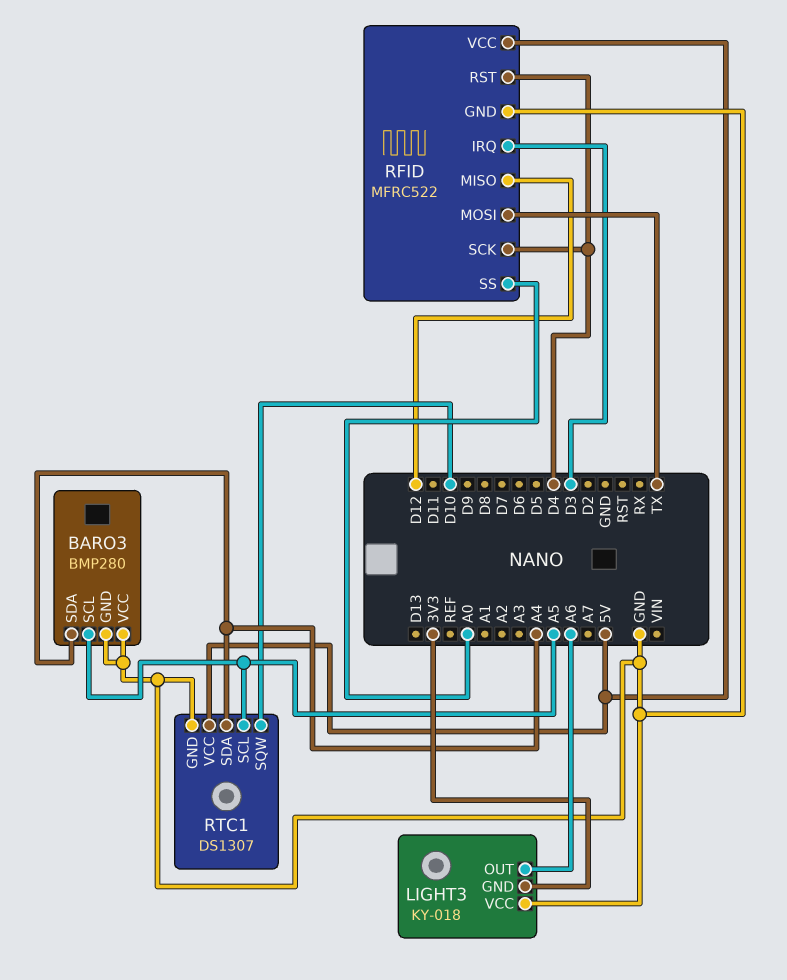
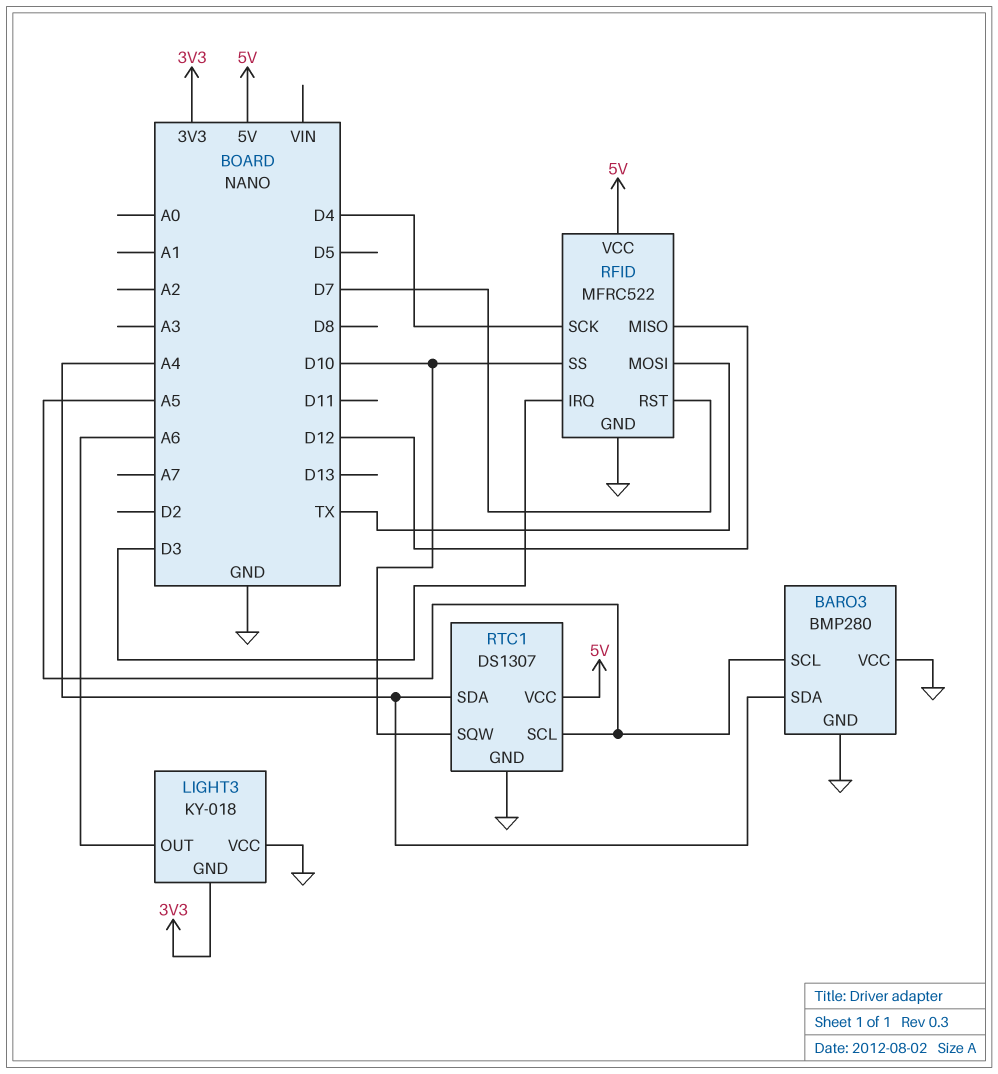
RFID pin RST: D4 -> D7
RFID pin SS: A0 -> D10

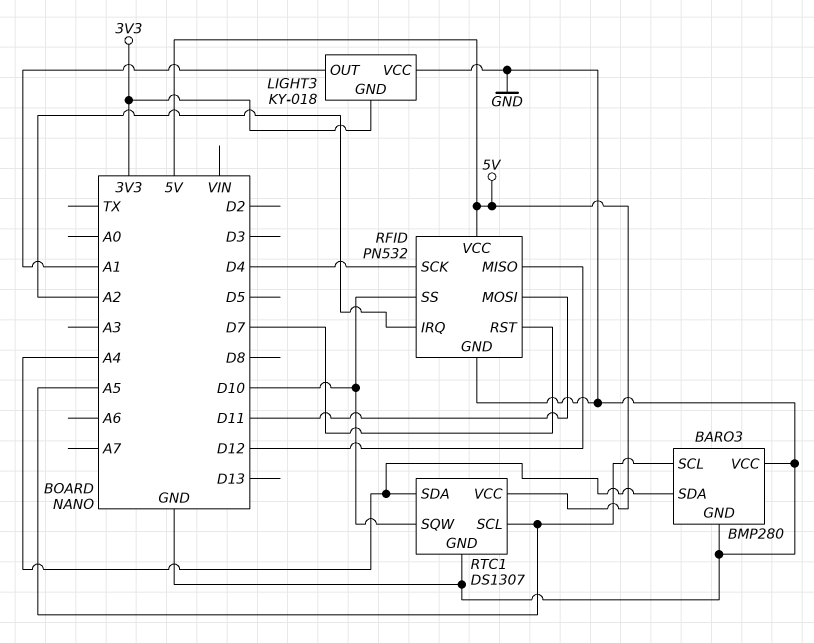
LIGHT3 pin OUT: A6 -> A1
RFID: MFRC522 -> PN532
RFID pin IRQ: D3 -> A2
RFID pin MOSI: TX -> D11

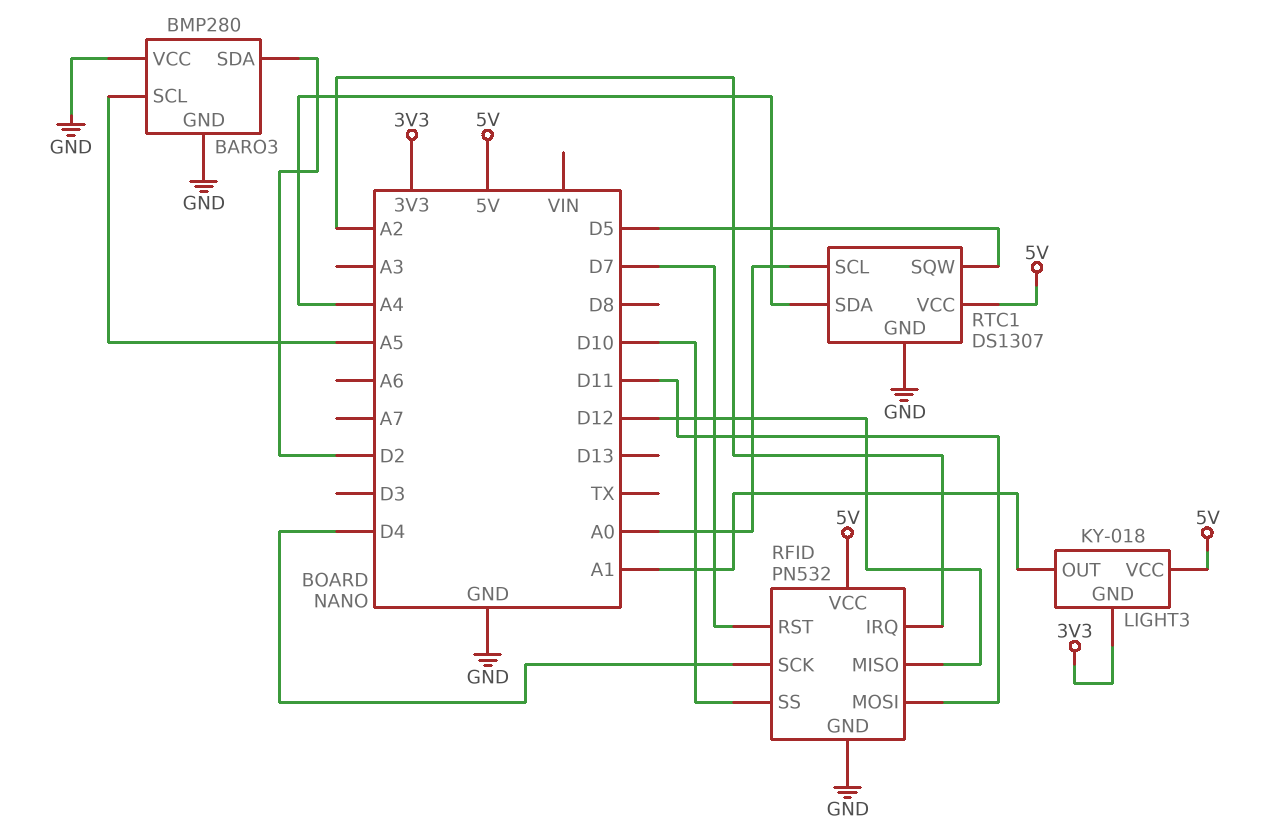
BARO3 pin SDA: A4 -> D2
LIGHT3 pin VCC: GND -> 5V
RTC1 pin SCL: A5 -> A0
RTC1 pin SQW: D10 -> D5

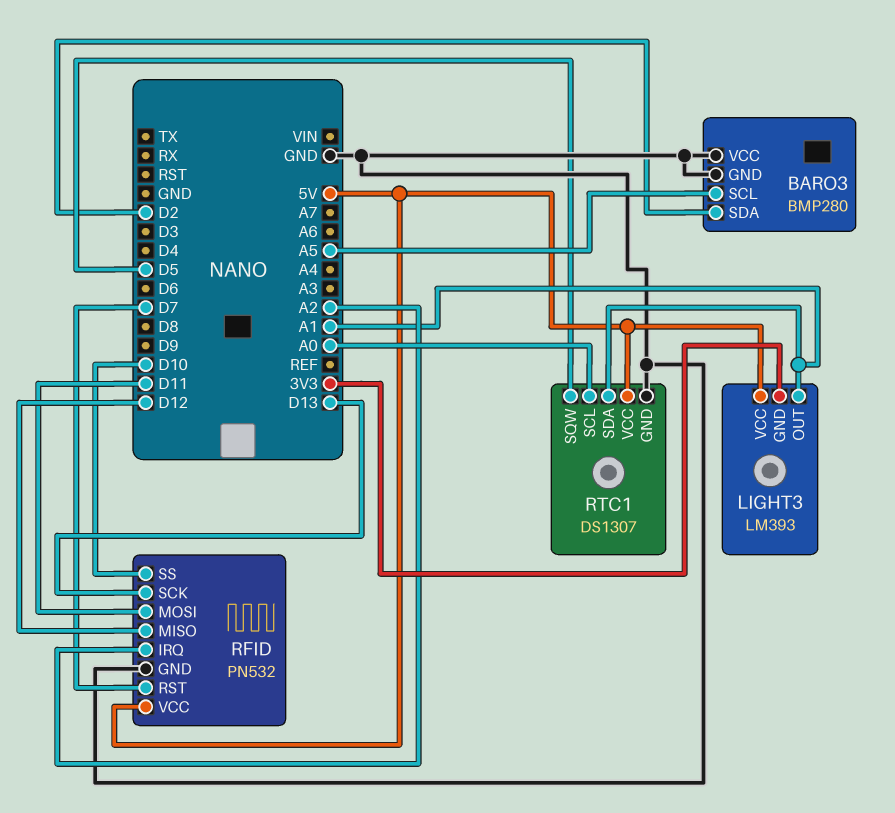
LIGHT3: KY-018 -> LM393
RFID pin SCK: D4 -> D13
RTC1 pin SDA: A4 -> A1

